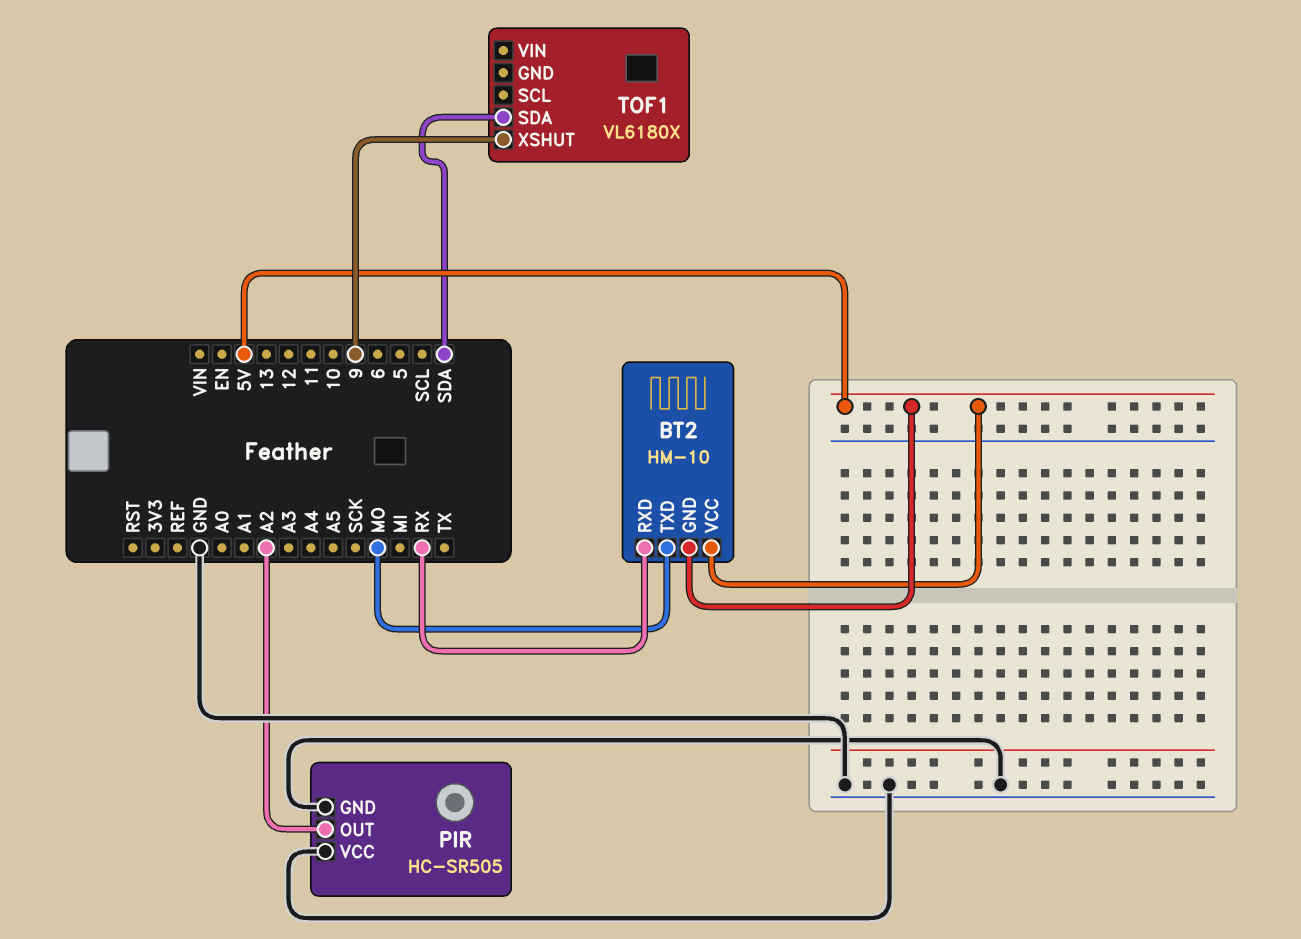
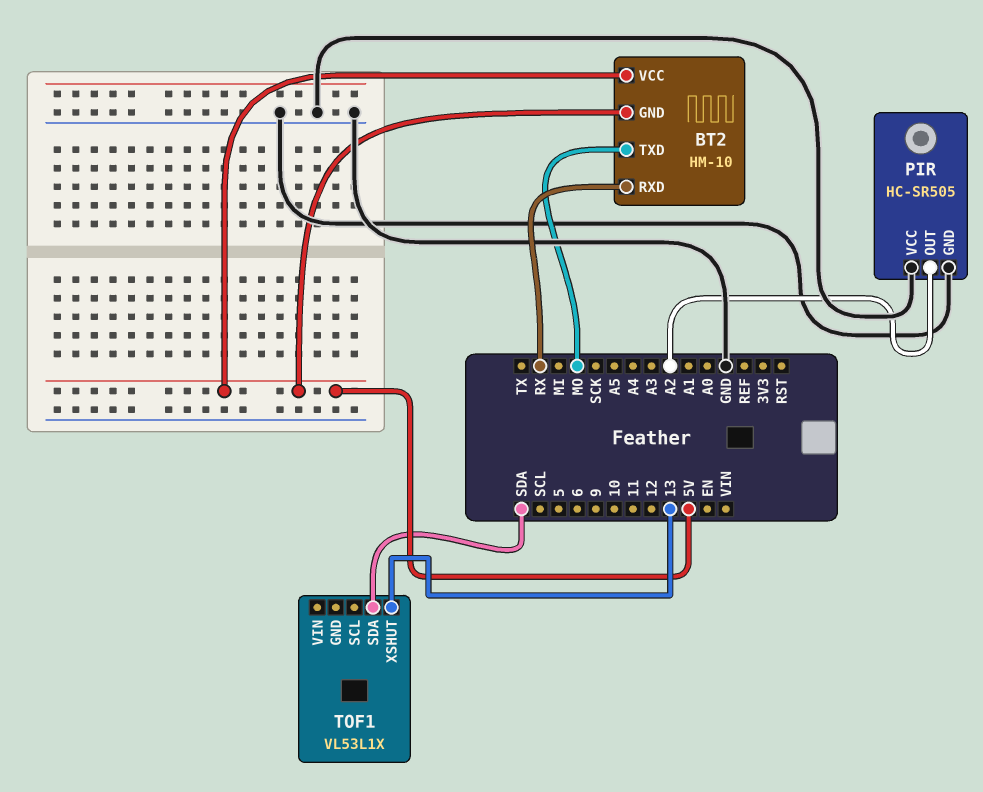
TOF1: VL6180X -> VL53L1X
TOF1 pin XSHUT: 9 -> 13

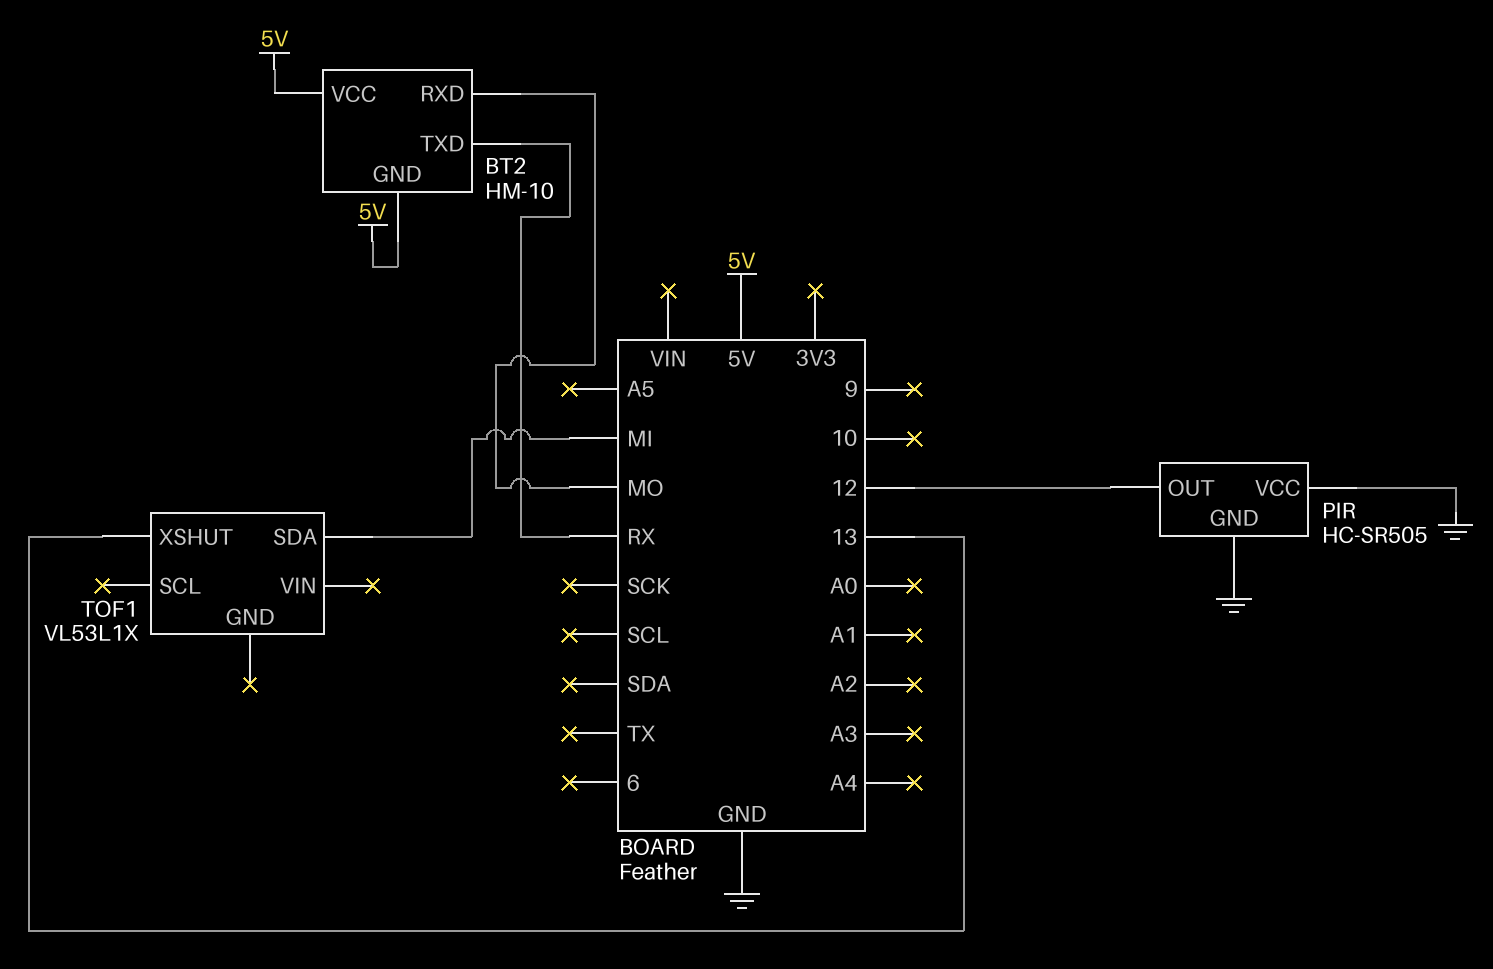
BT2 pin RXD: RX -> MO
BT2 pin TXD: MO -> RX
PIR pin OUT: A2 -> 12
TOF1 pin SDA: SDA -> MI

